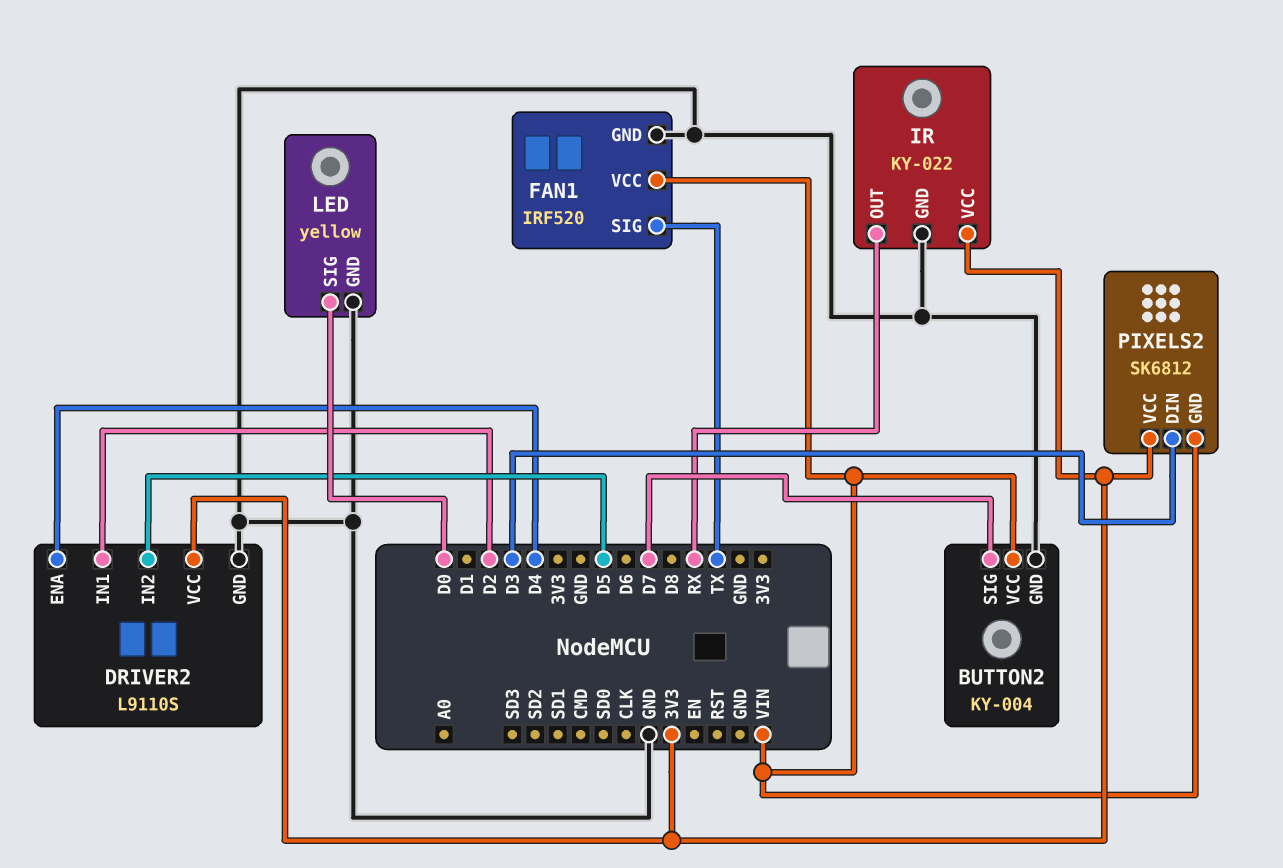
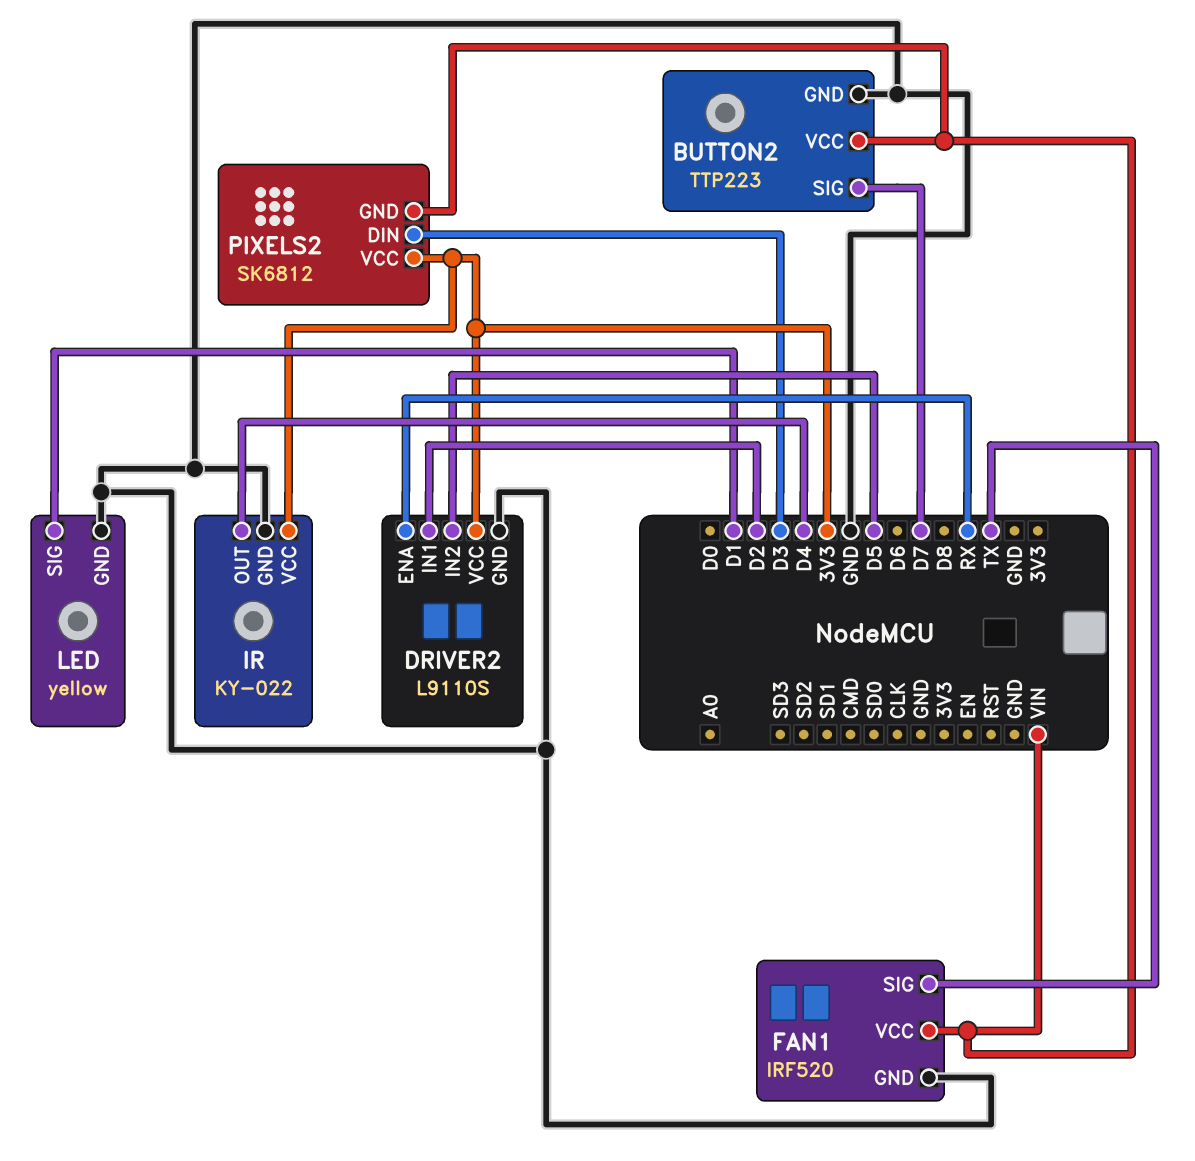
BUTTON2: KY-004 -> TTP223
DRIVER2 pin ENA: D4 -> RX
IR pin OUT: RX -> D4
LED pin SIG: D0 -> D1

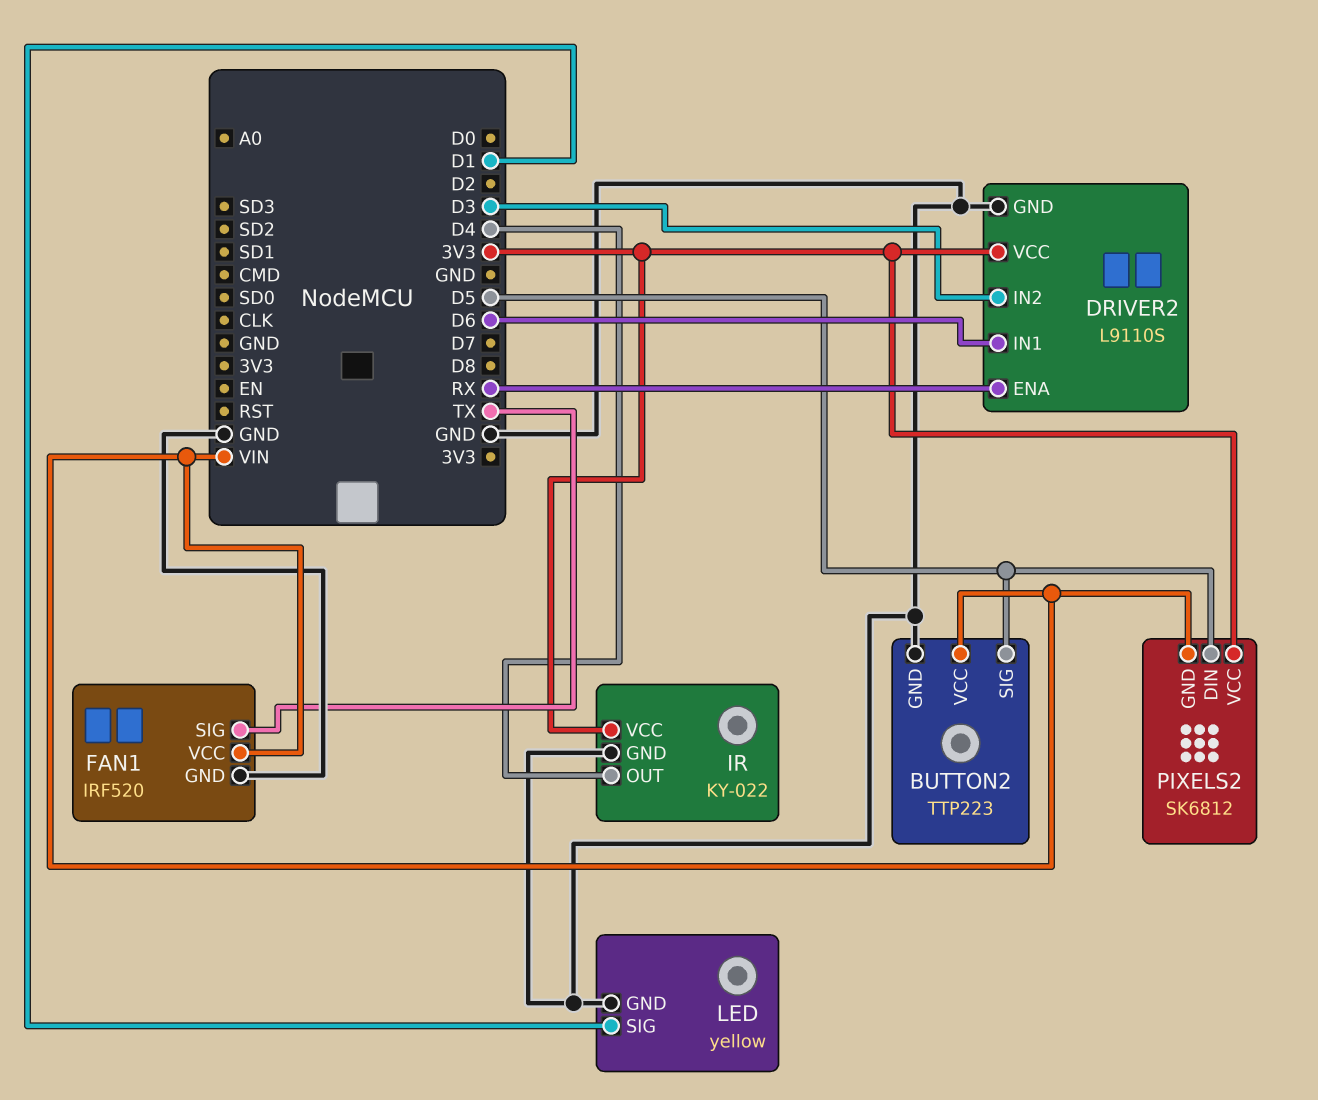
BUTTON2 pin SIG: D7 -> D5
DRIVER2 pin IN1: D2 -> D6
DRIVER2 pin IN2: D5 -> D3
PIXELS2 pin DIN: D3 -> D5

